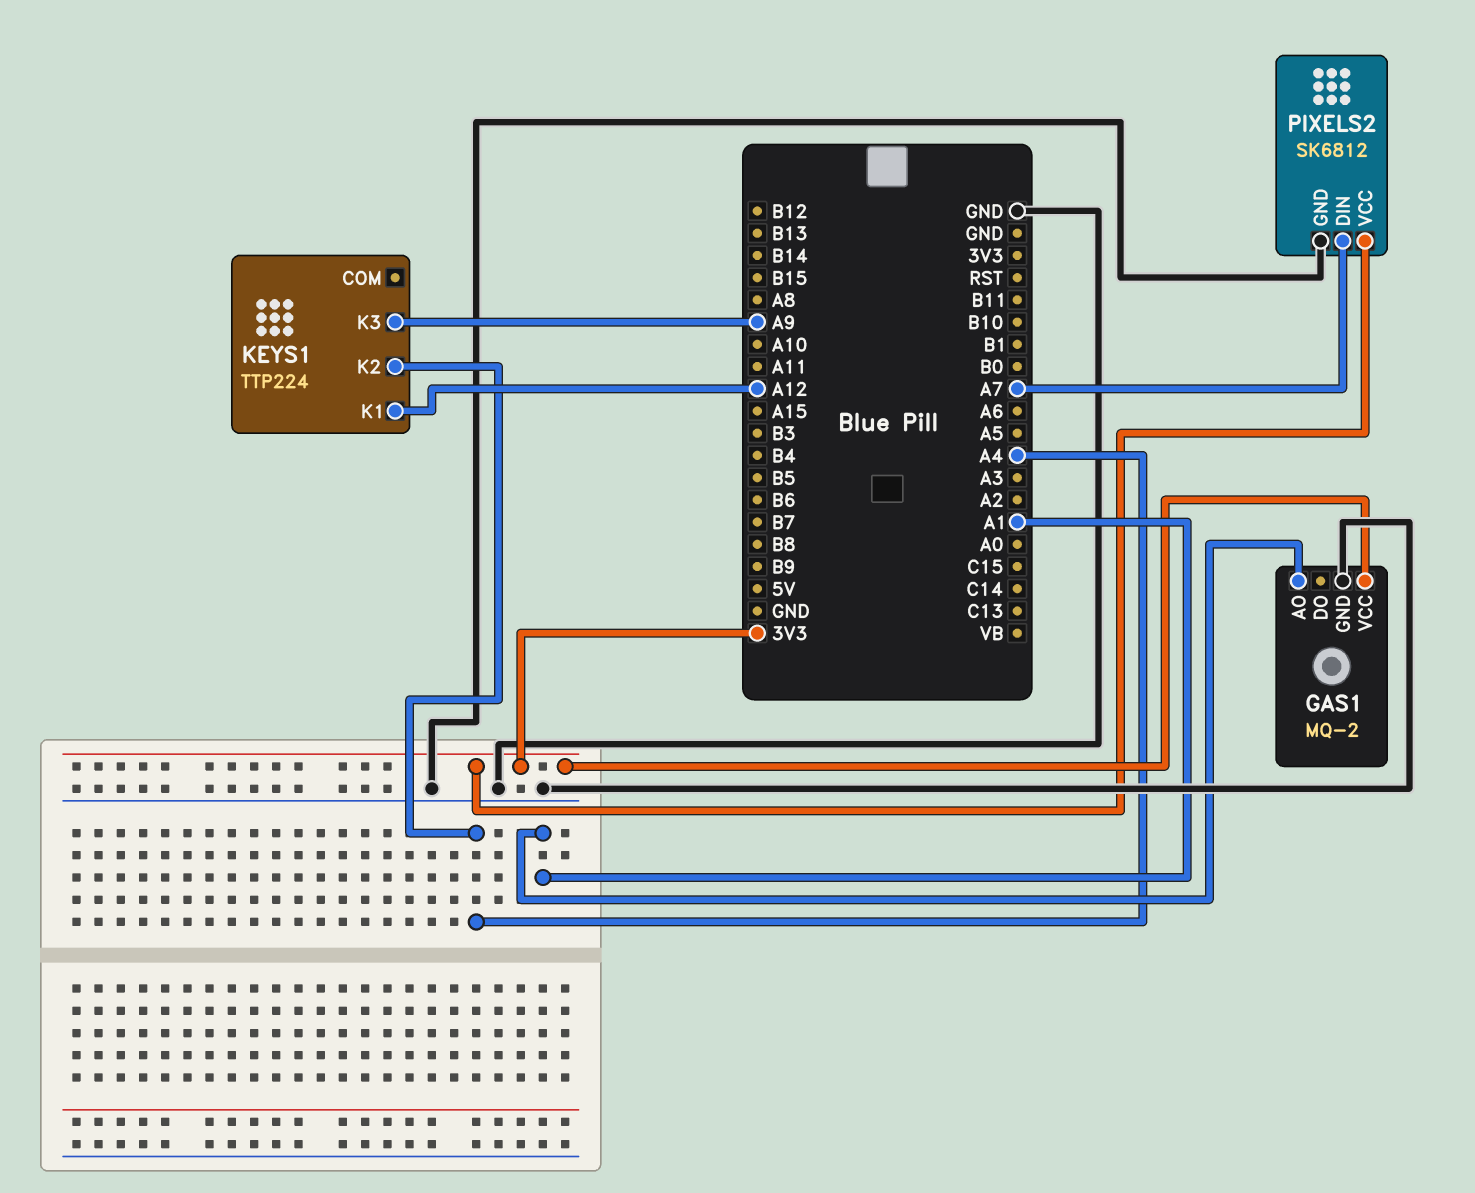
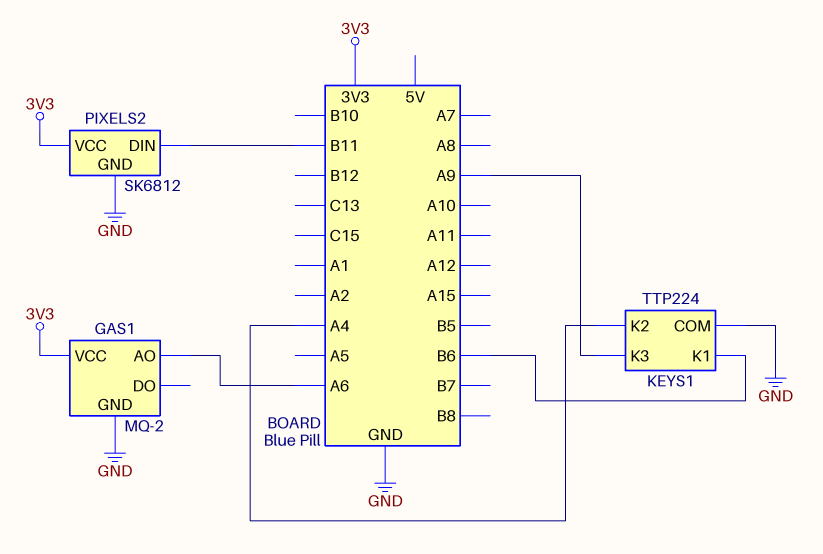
GAS1 pin AO: A1 -> A6
KEYS1 pin COM: none -> GND
KEYS1 pin K1: A12 -> B6
PIXELS2 pin DIN: A7 -> B11

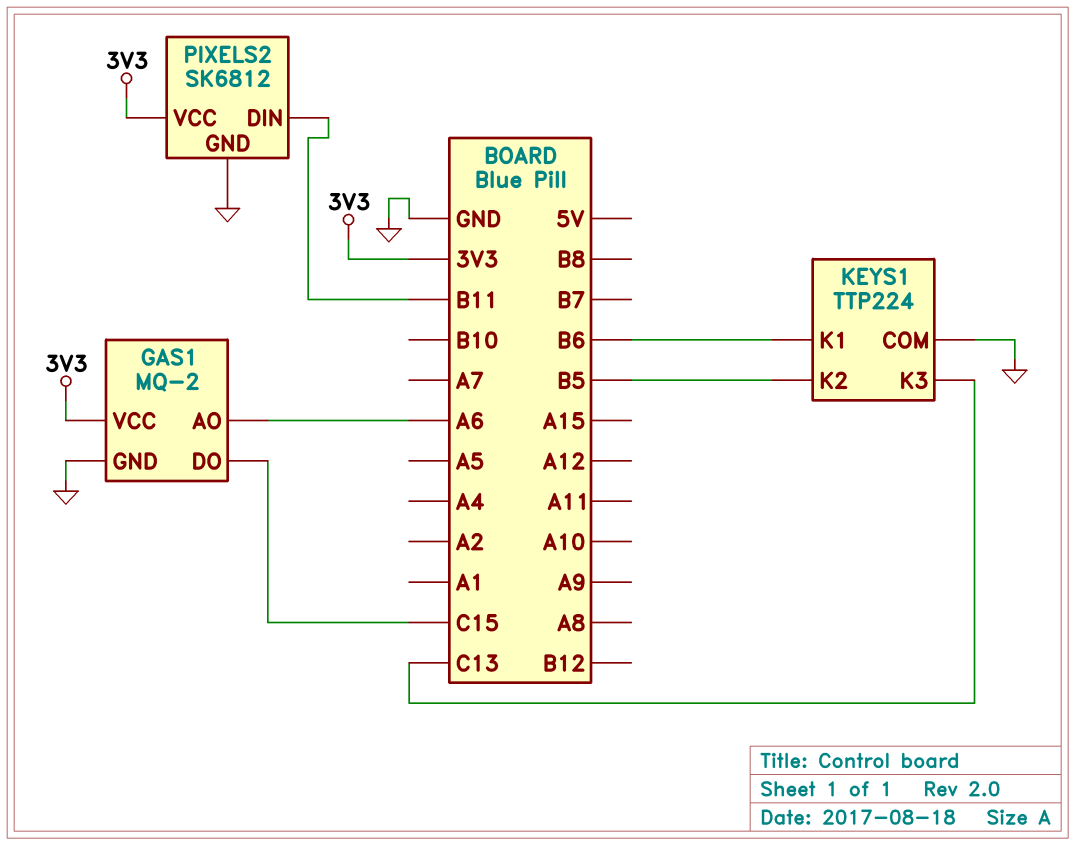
GAS1 pin DO: none -> C15
KEYS1 pin K2: A4 -> B5
KEYS1 pin K3: A9 -> C13

